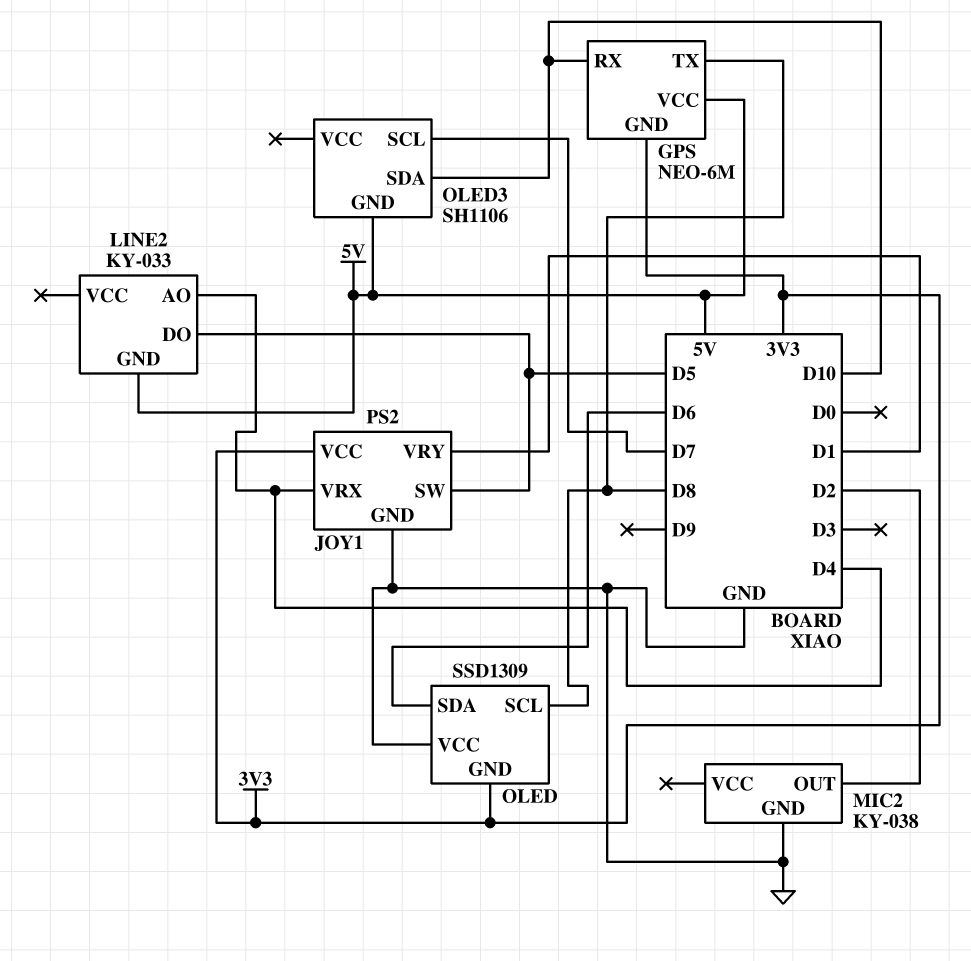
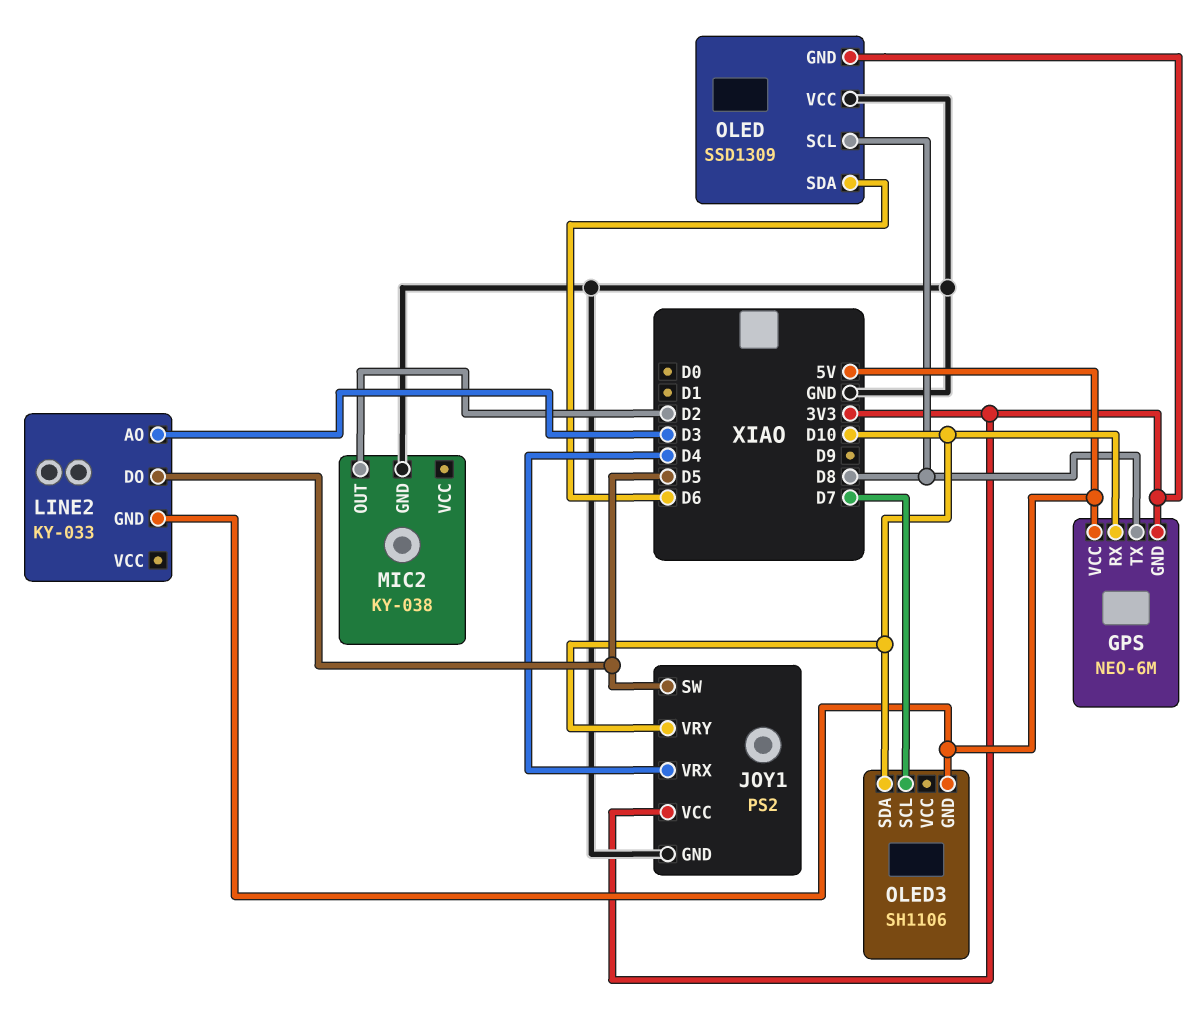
JOY1 pin VRY: D1 -> D10
LINE2 pin AO: D4 -> D3

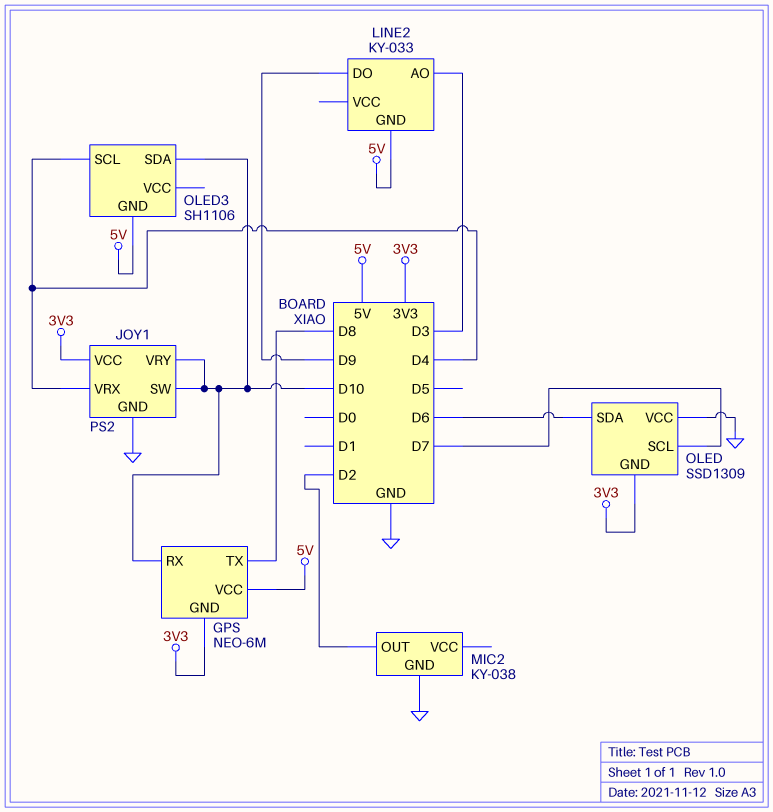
JOY1 pin SW: D5 -> D10
LINE2 pin DO: D5 -> D9
OLED pin SCL: D8 -> D7
OLED3 pin SCL: D7 -> D4

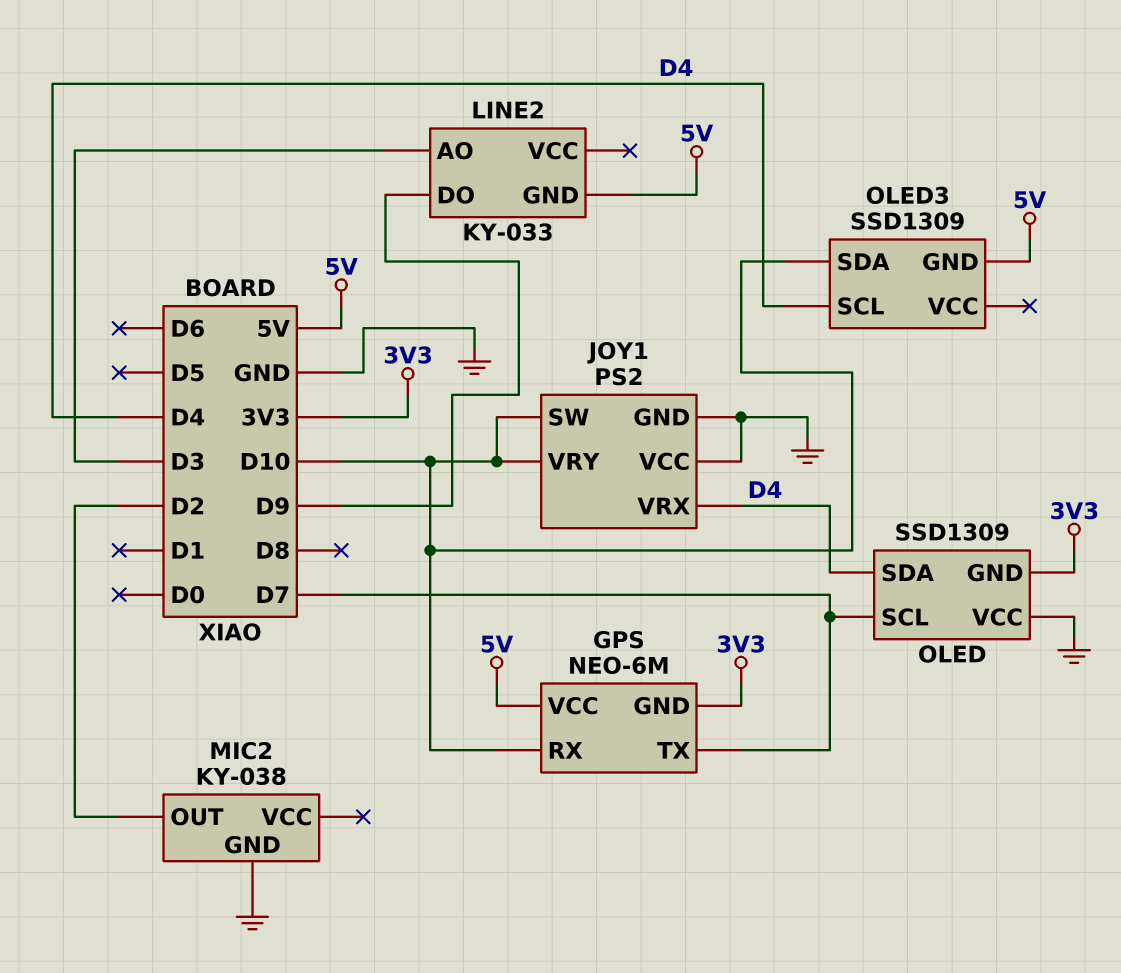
GPS pin TX: D8 -> D7
JOY1 pin VCC: 3V3 -> GND
OLED pin SDA: D6 -> D4
OLED3: SH1106 -> SSD1309

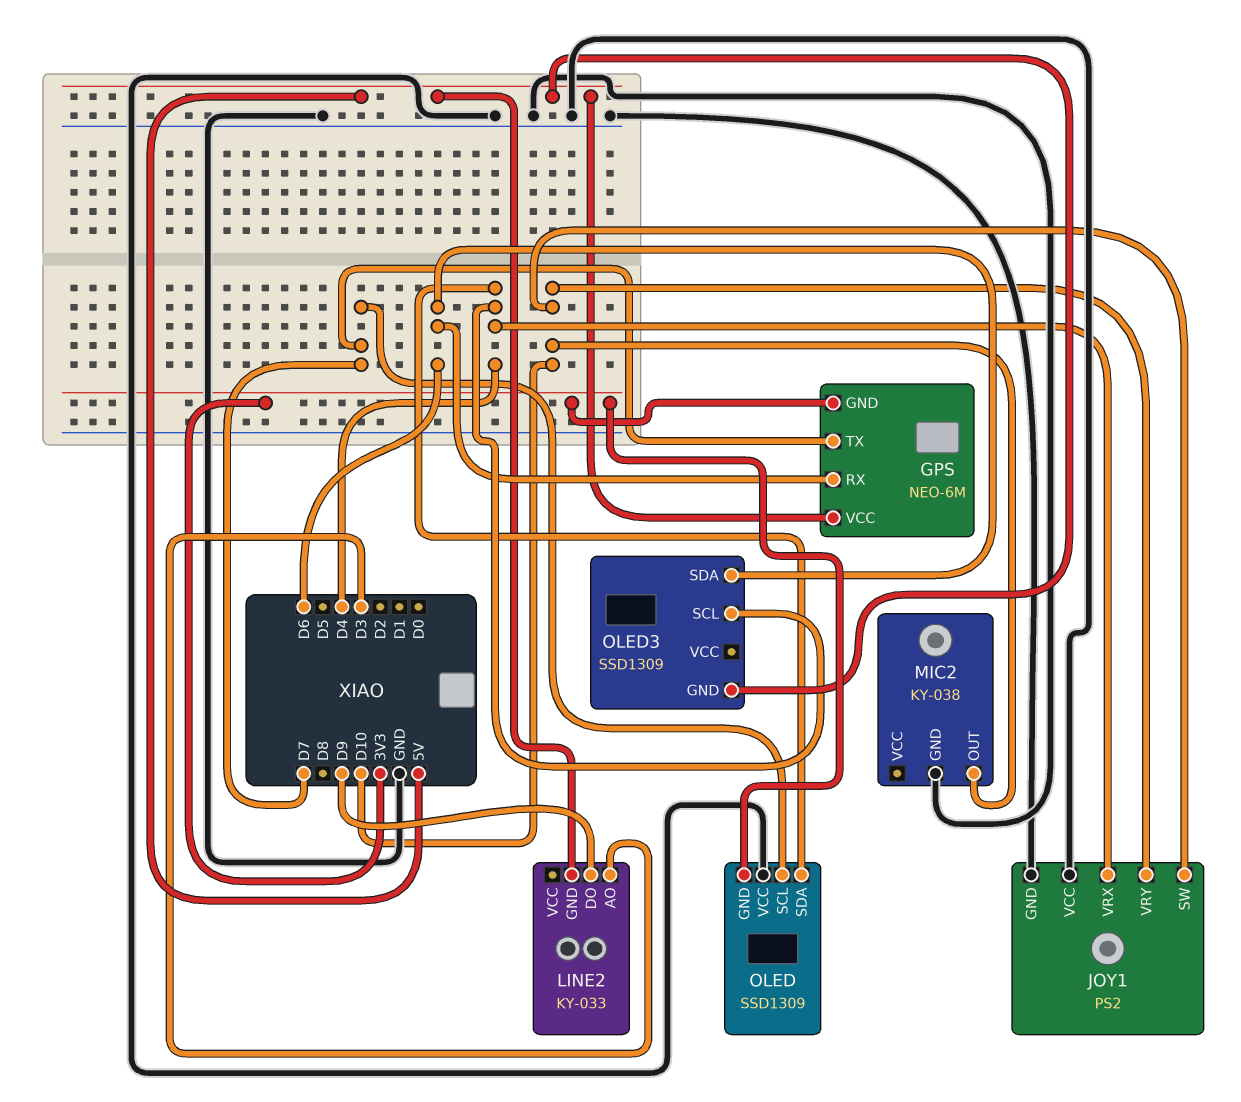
GPS pin RX: D10 -> D6
MIC2 pin OUT: D2 -> D10
OLED3 pin SDA: D10 -> D6

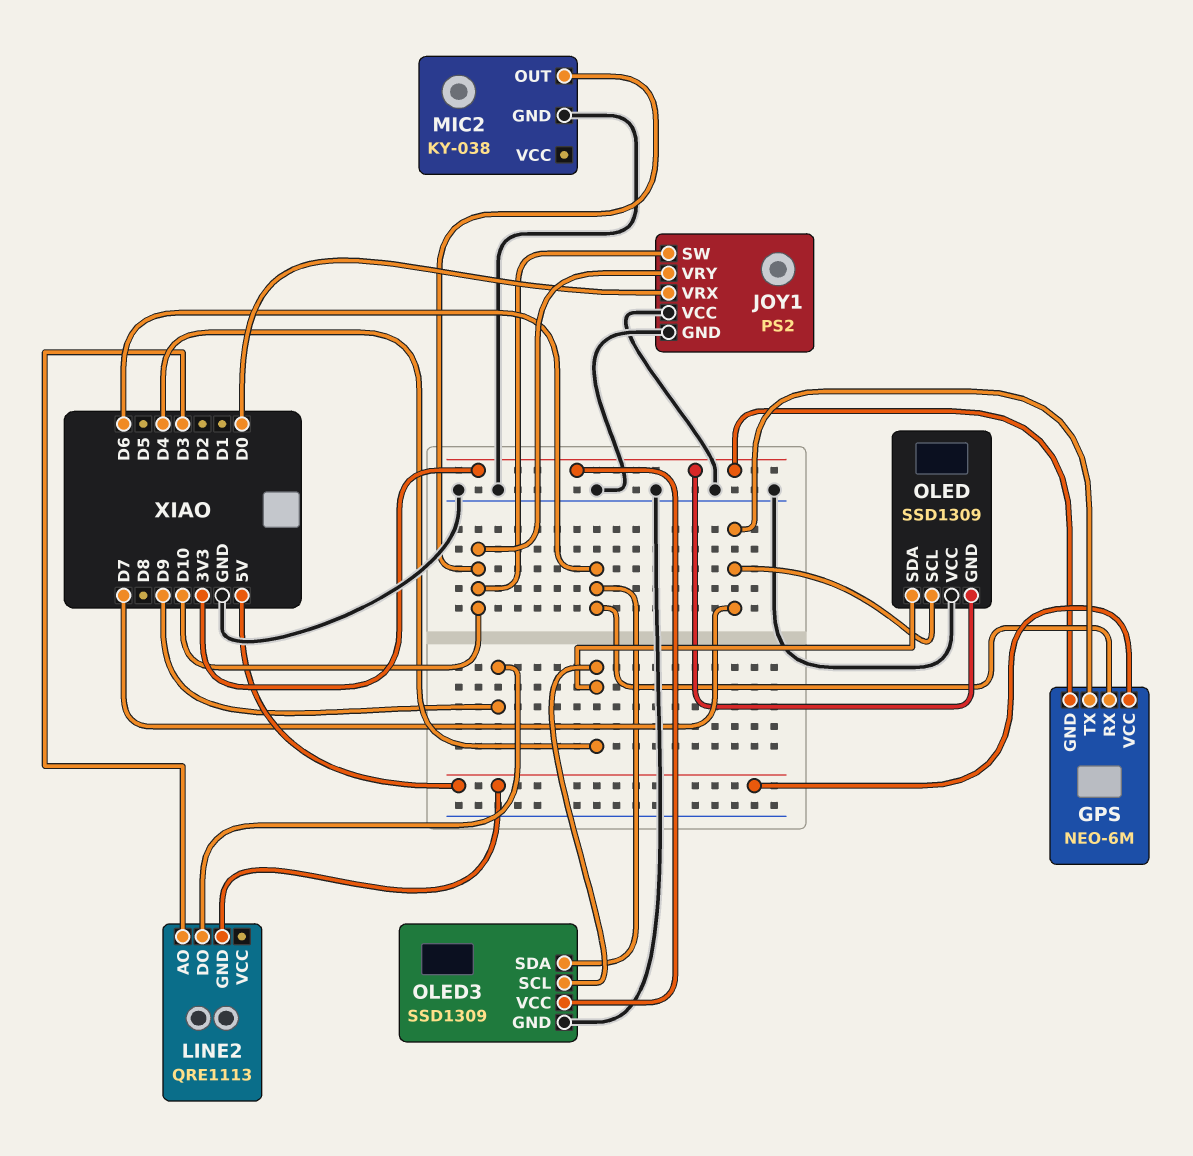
JOY1 pin VRX: D4 -> D0
LINE2: KY-033 -> QRE1113
OLED3 pin GND: 5V -> GND
OLED3 pin VCC: none -> 3V3

